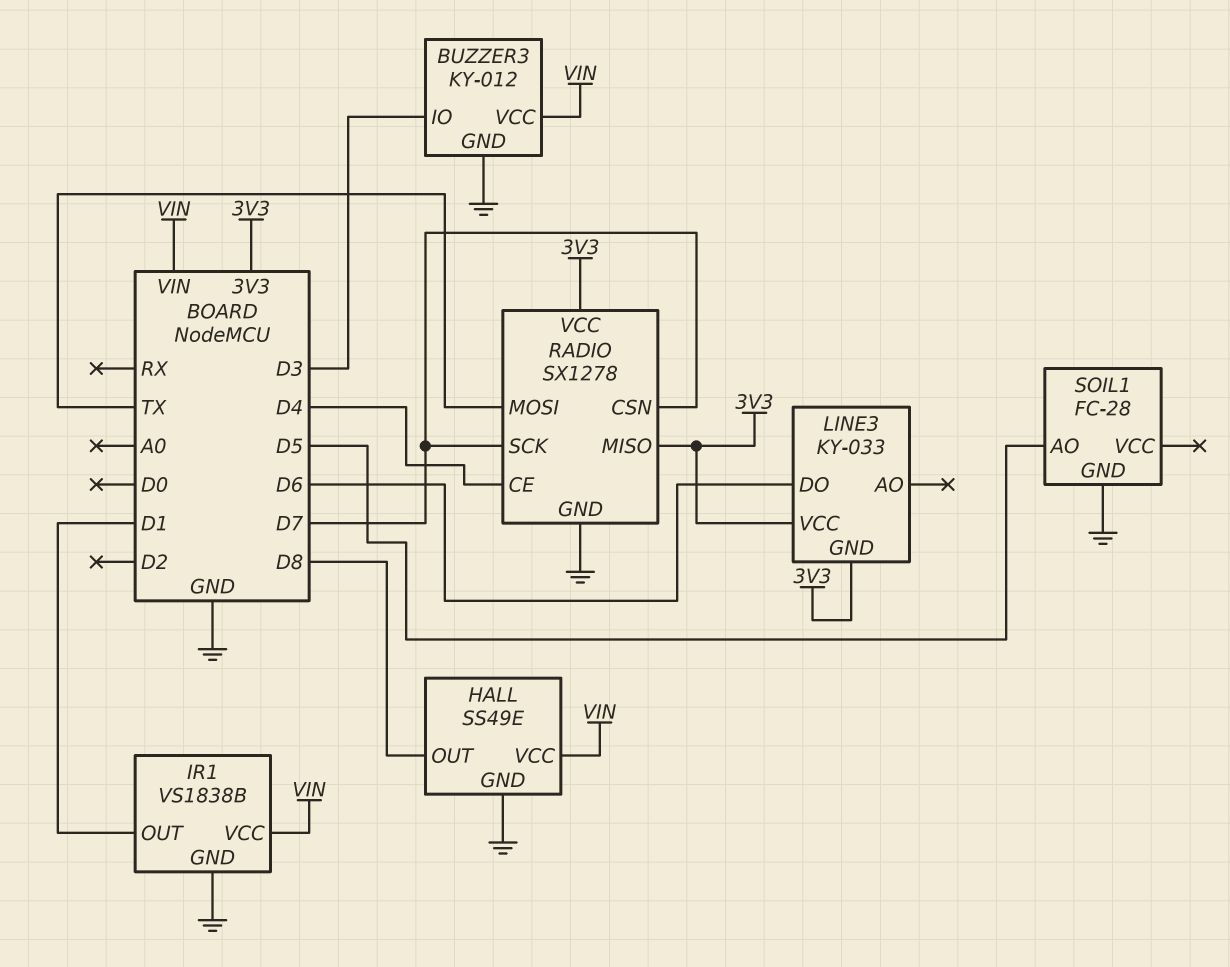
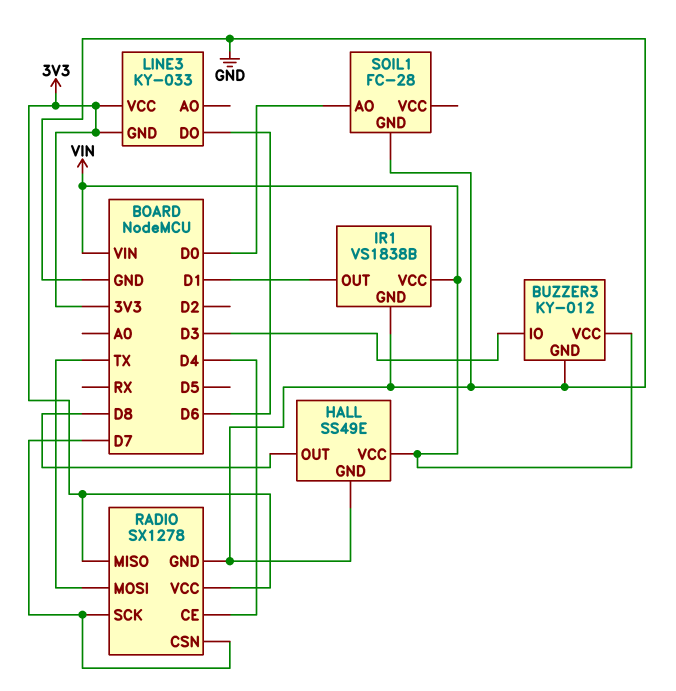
SOIL1 pin AO: D5 -> D0

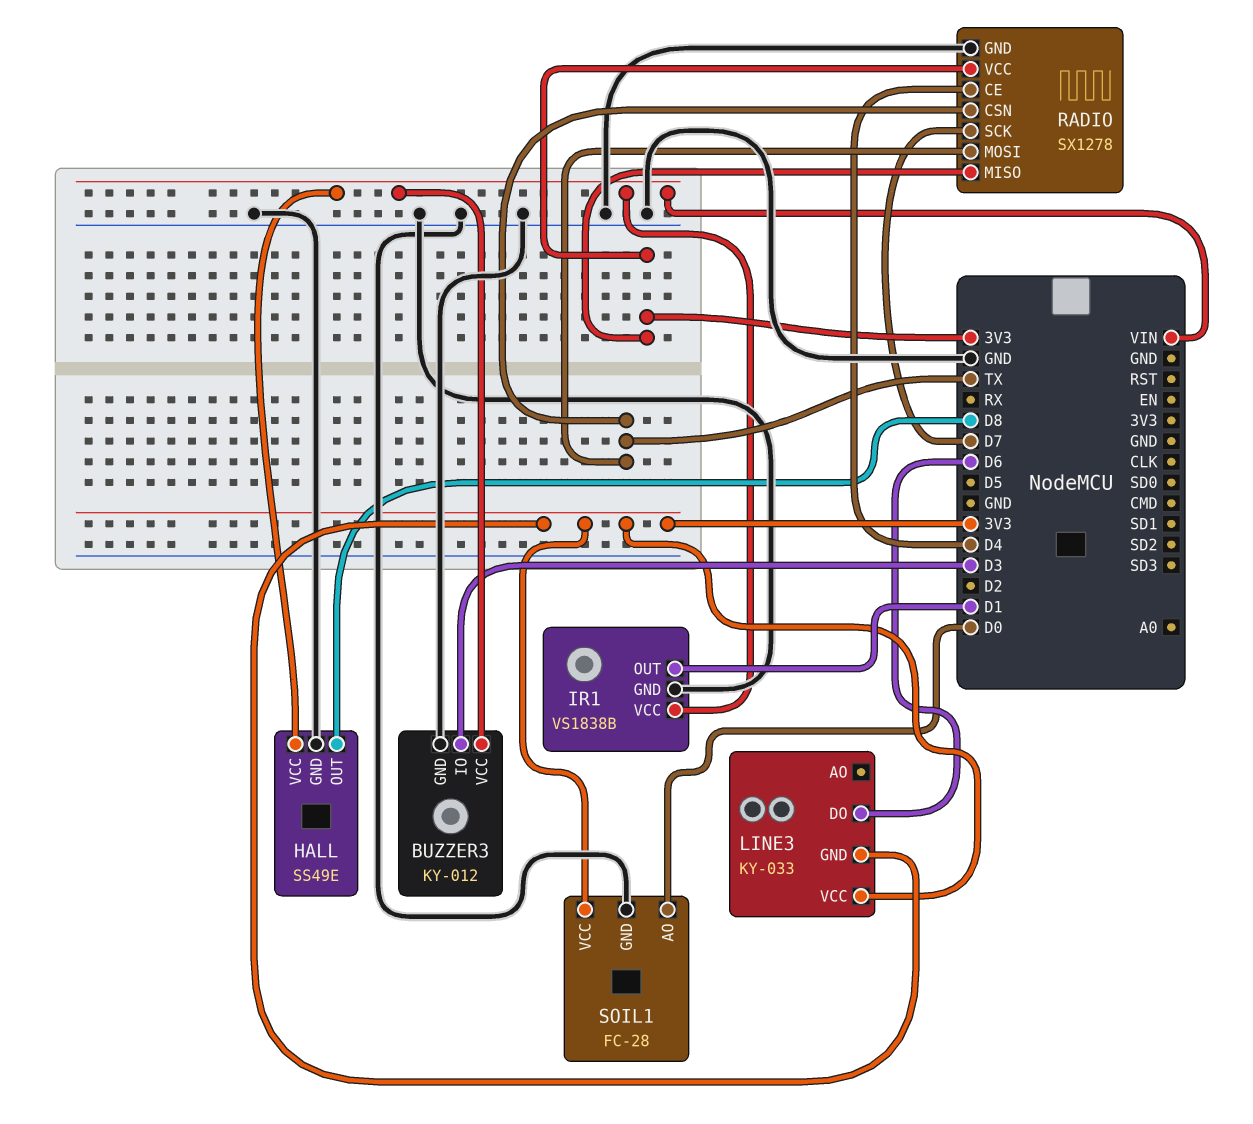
RADIO pin CSN: D7 -> TX
SOIL1 pin VCC: none -> 3V3

